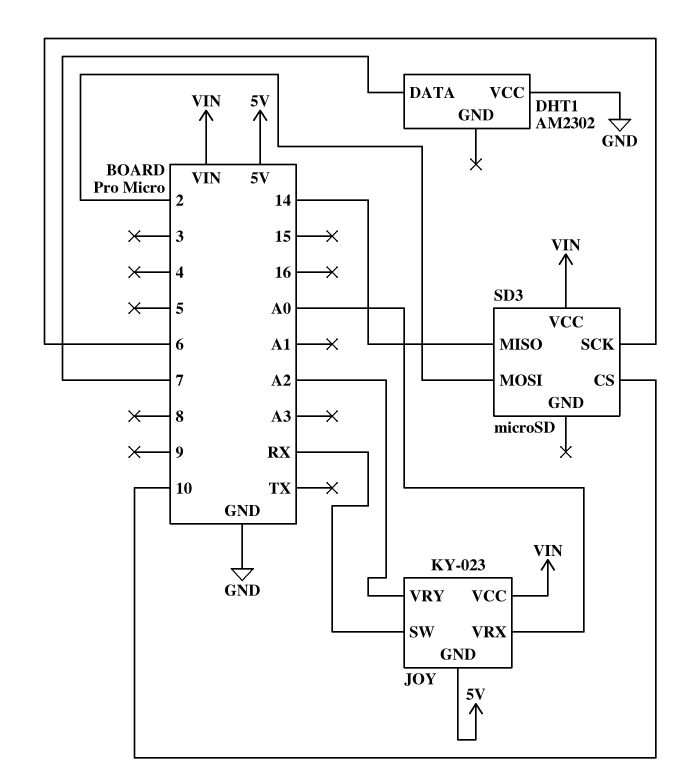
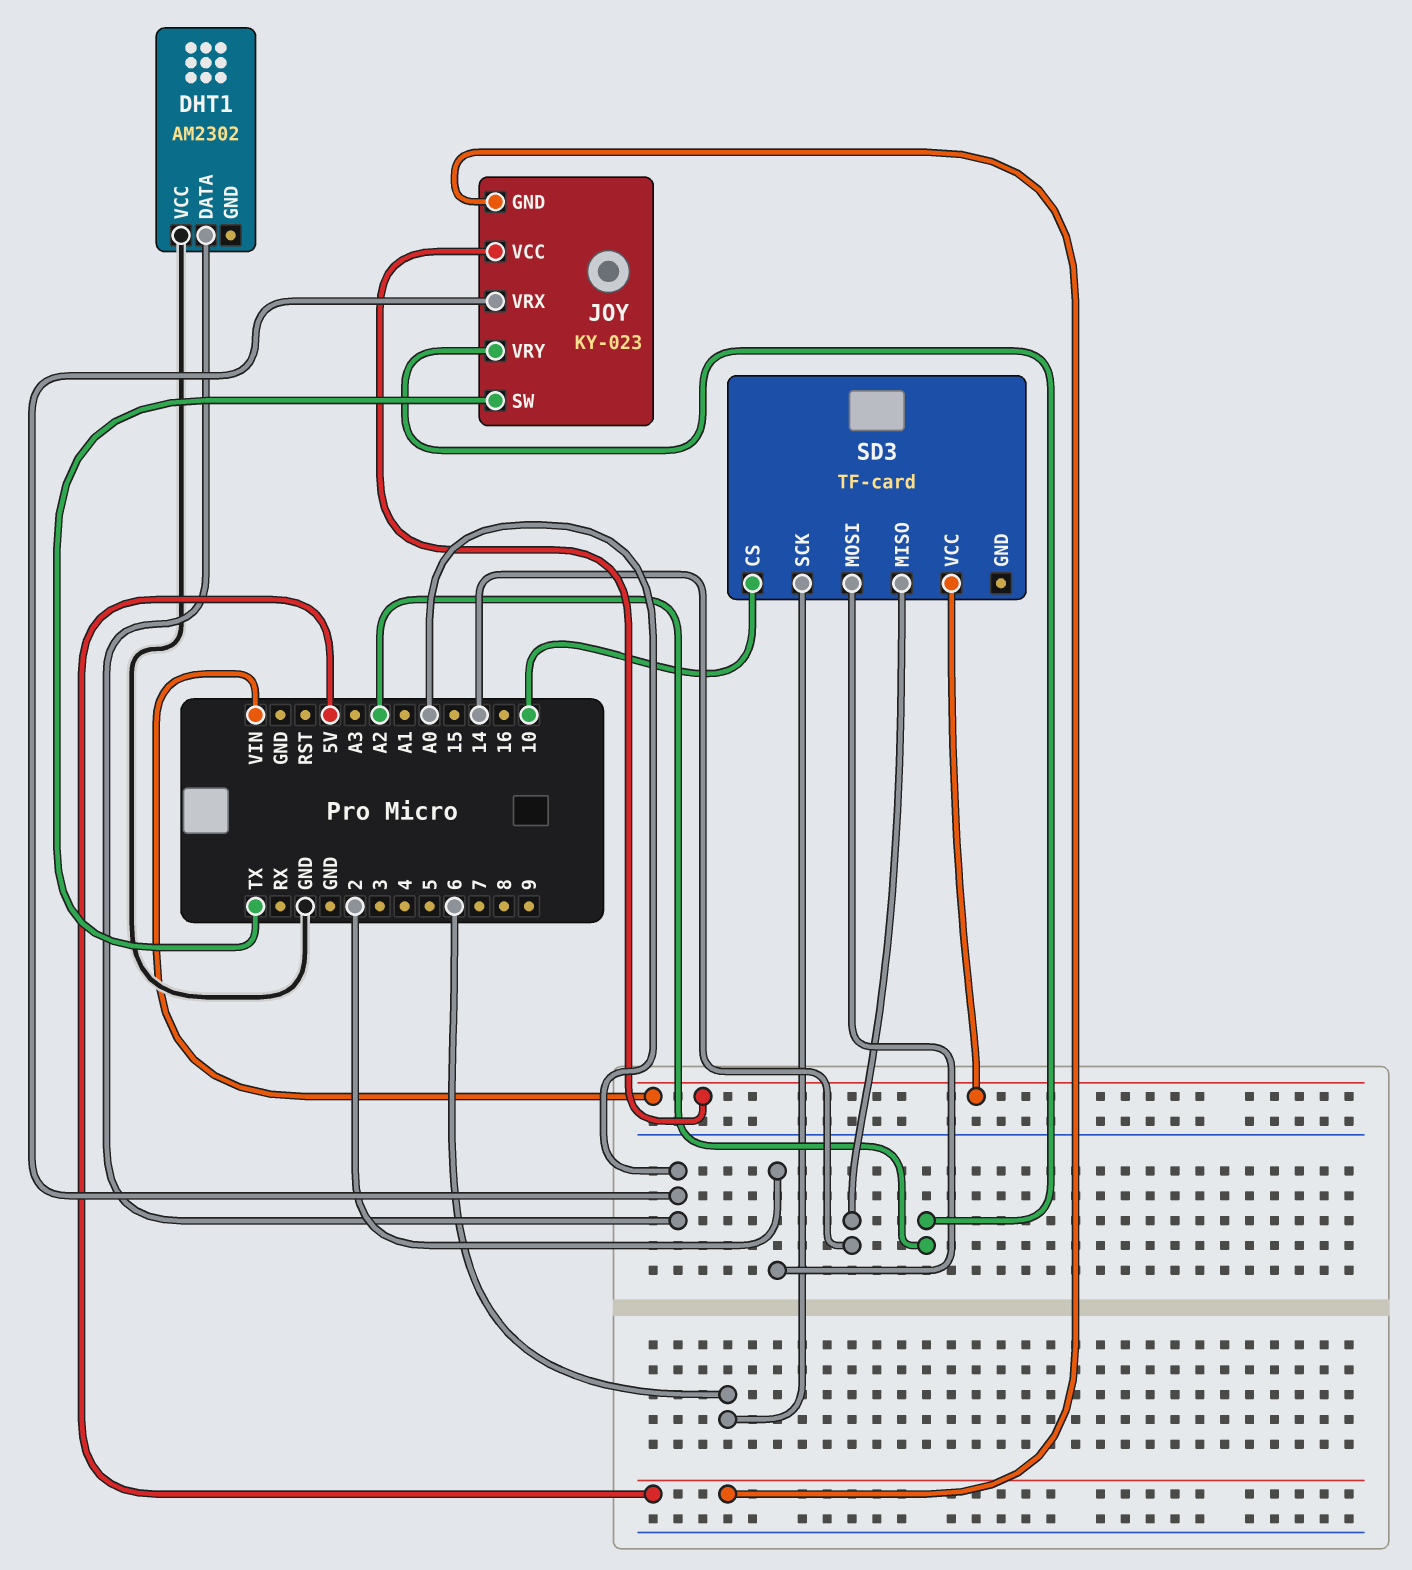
DHT1 pin DATA: 7 -> A0
JOY pin SW: RX -> TX
SD3: microSD -> TF-card

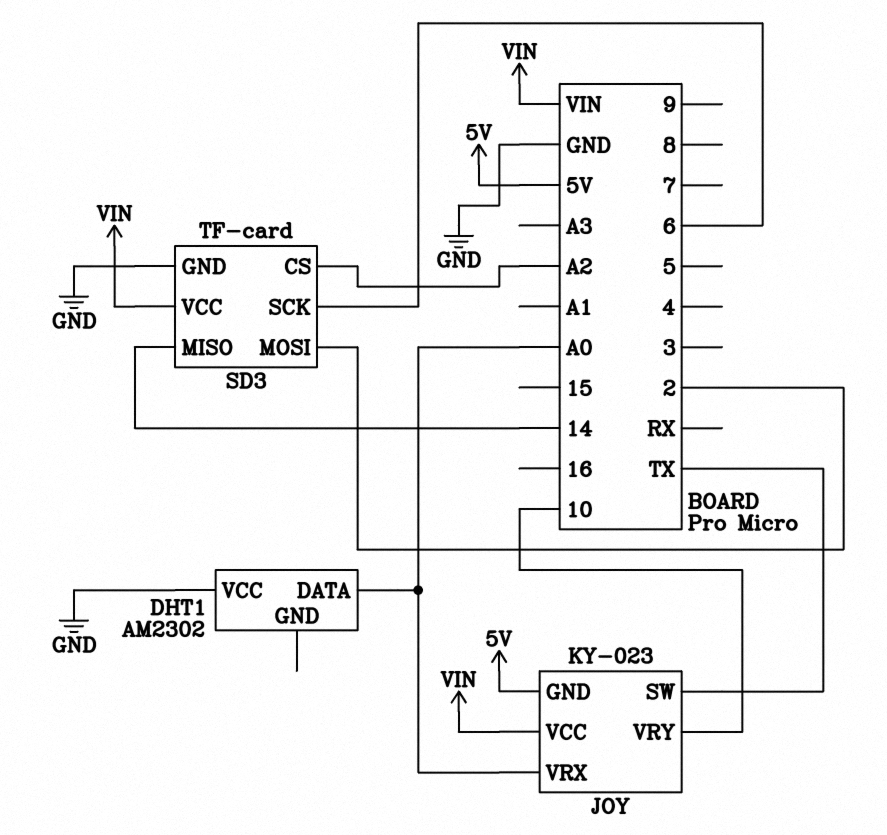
JOY pin VRY: A2 -> 10
SD3 pin CS: 10 -> A2
SD3 pin GND: none -> GND

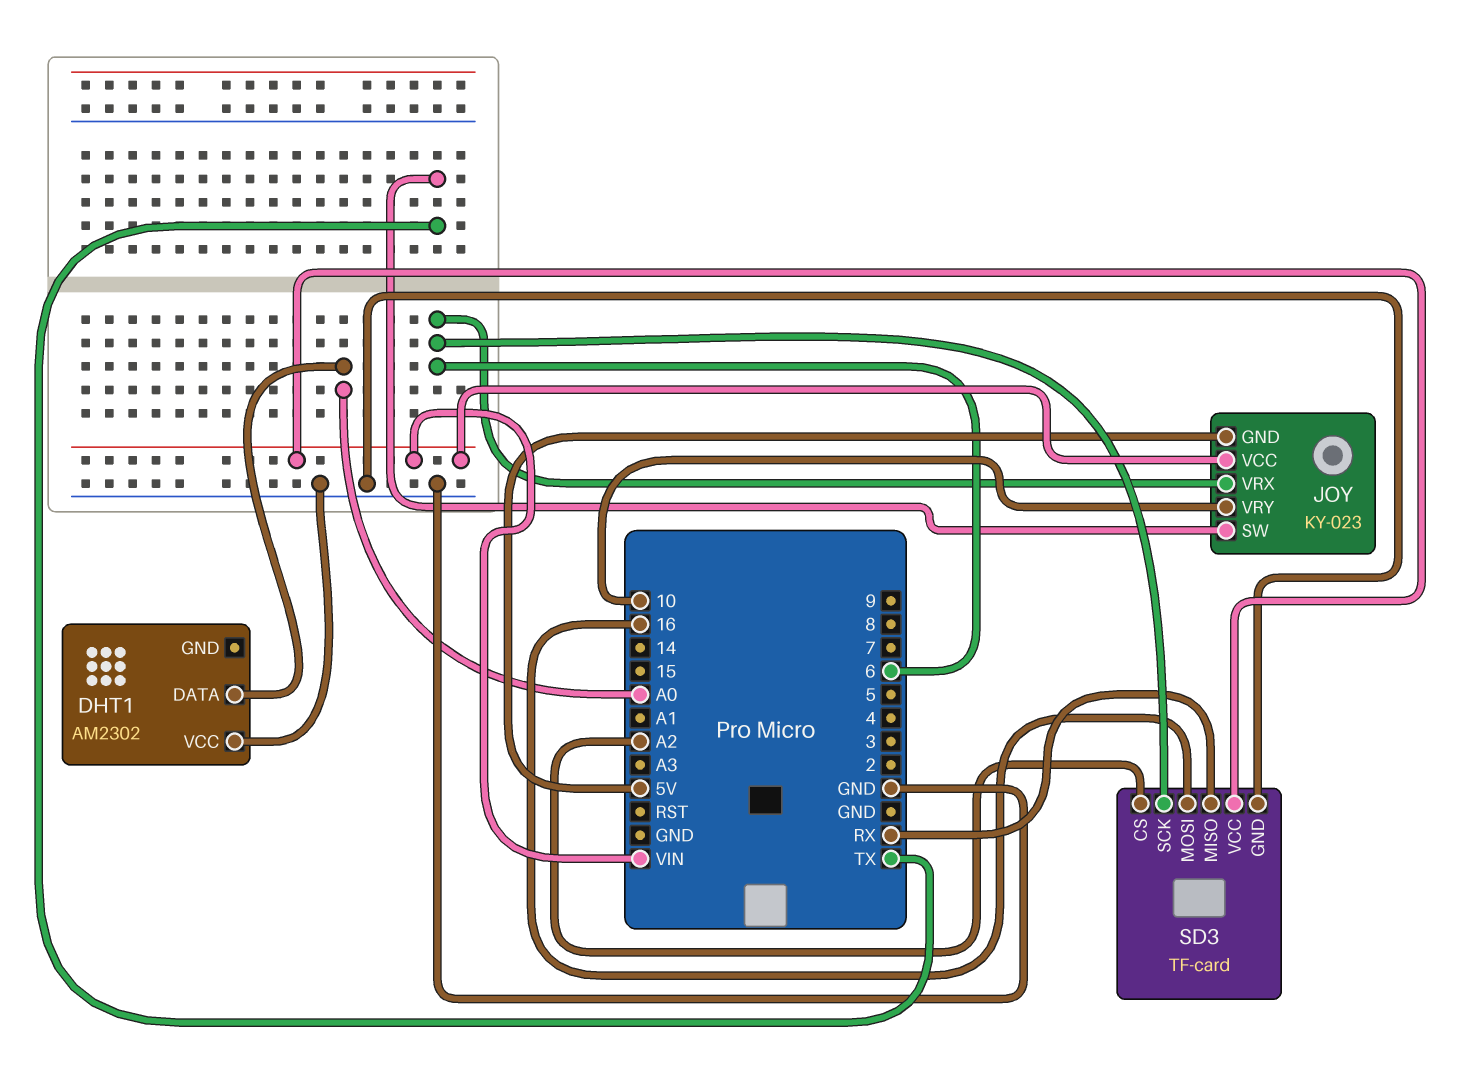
JOY pin VRX: A0 -> 6
SD3 pin MISO: 14 -> RX
SD3 pin MOSI: 2 -> 16

